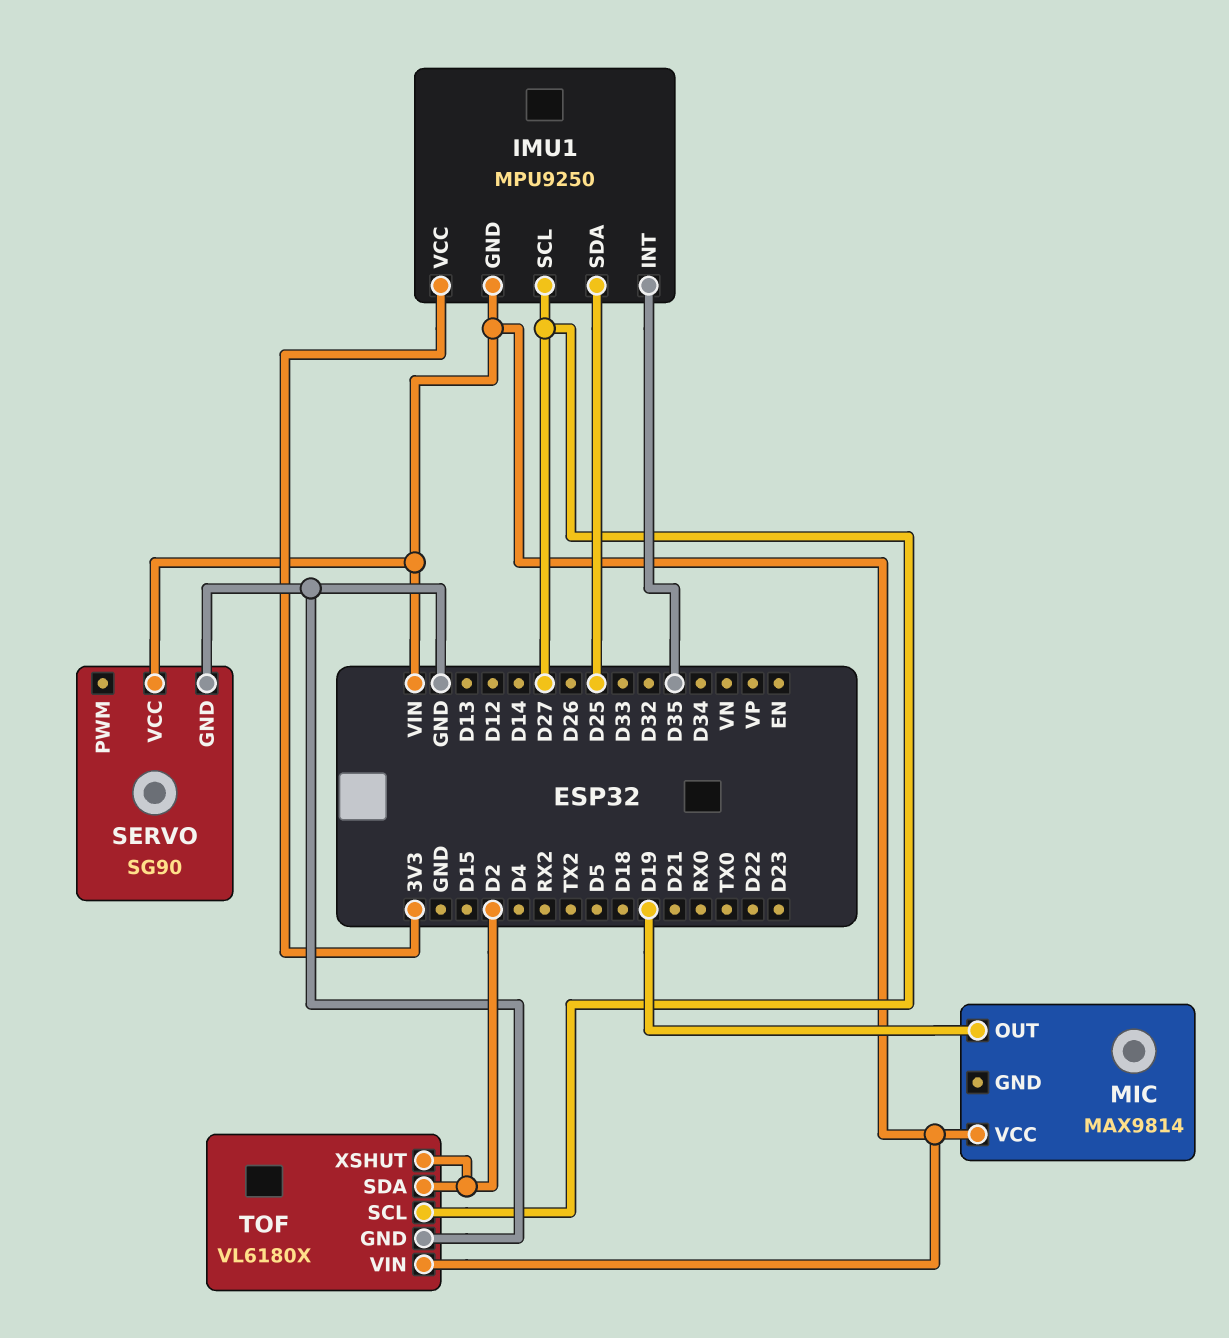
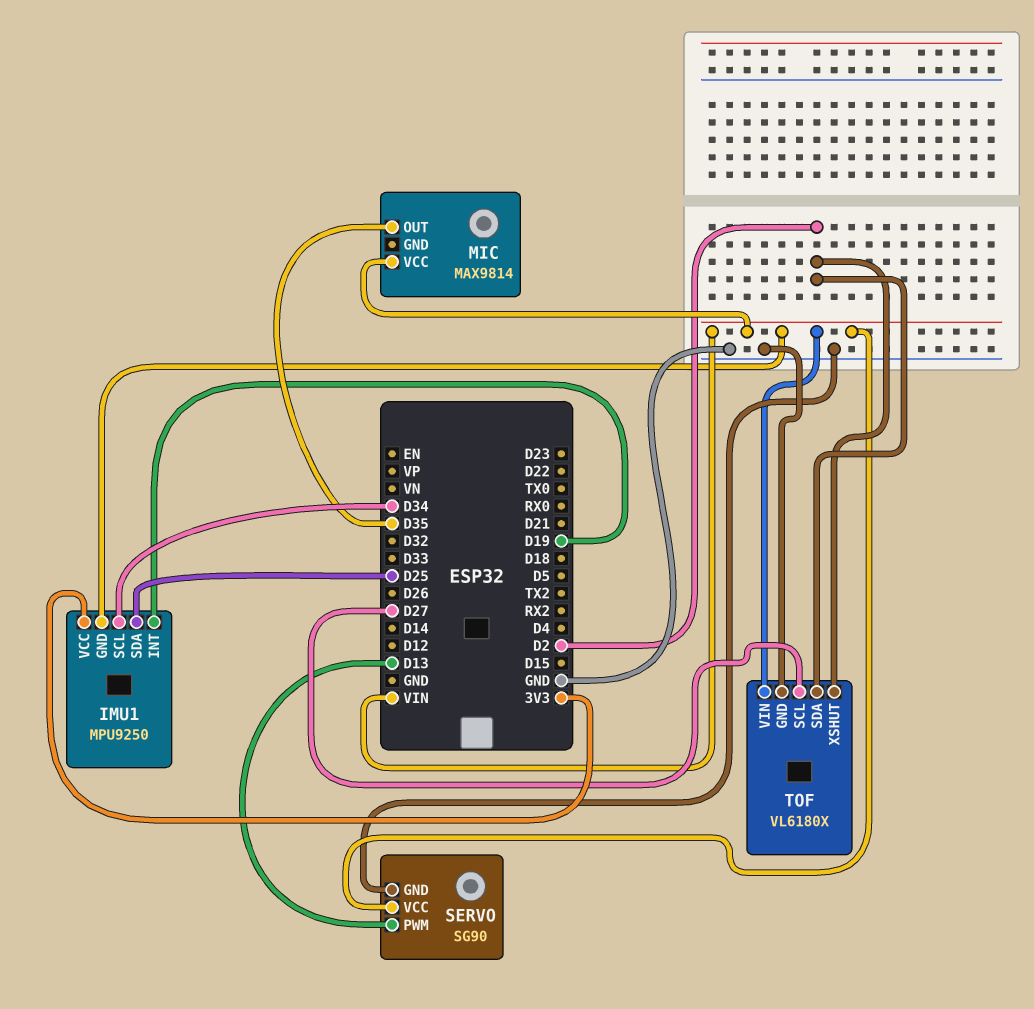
IMU1 pin INT: D35 -> D19
IMU1 pin SCL: D27 -> D34
MIC pin OUT: D19 -> D35
SERVO pin PWM: none -> D13

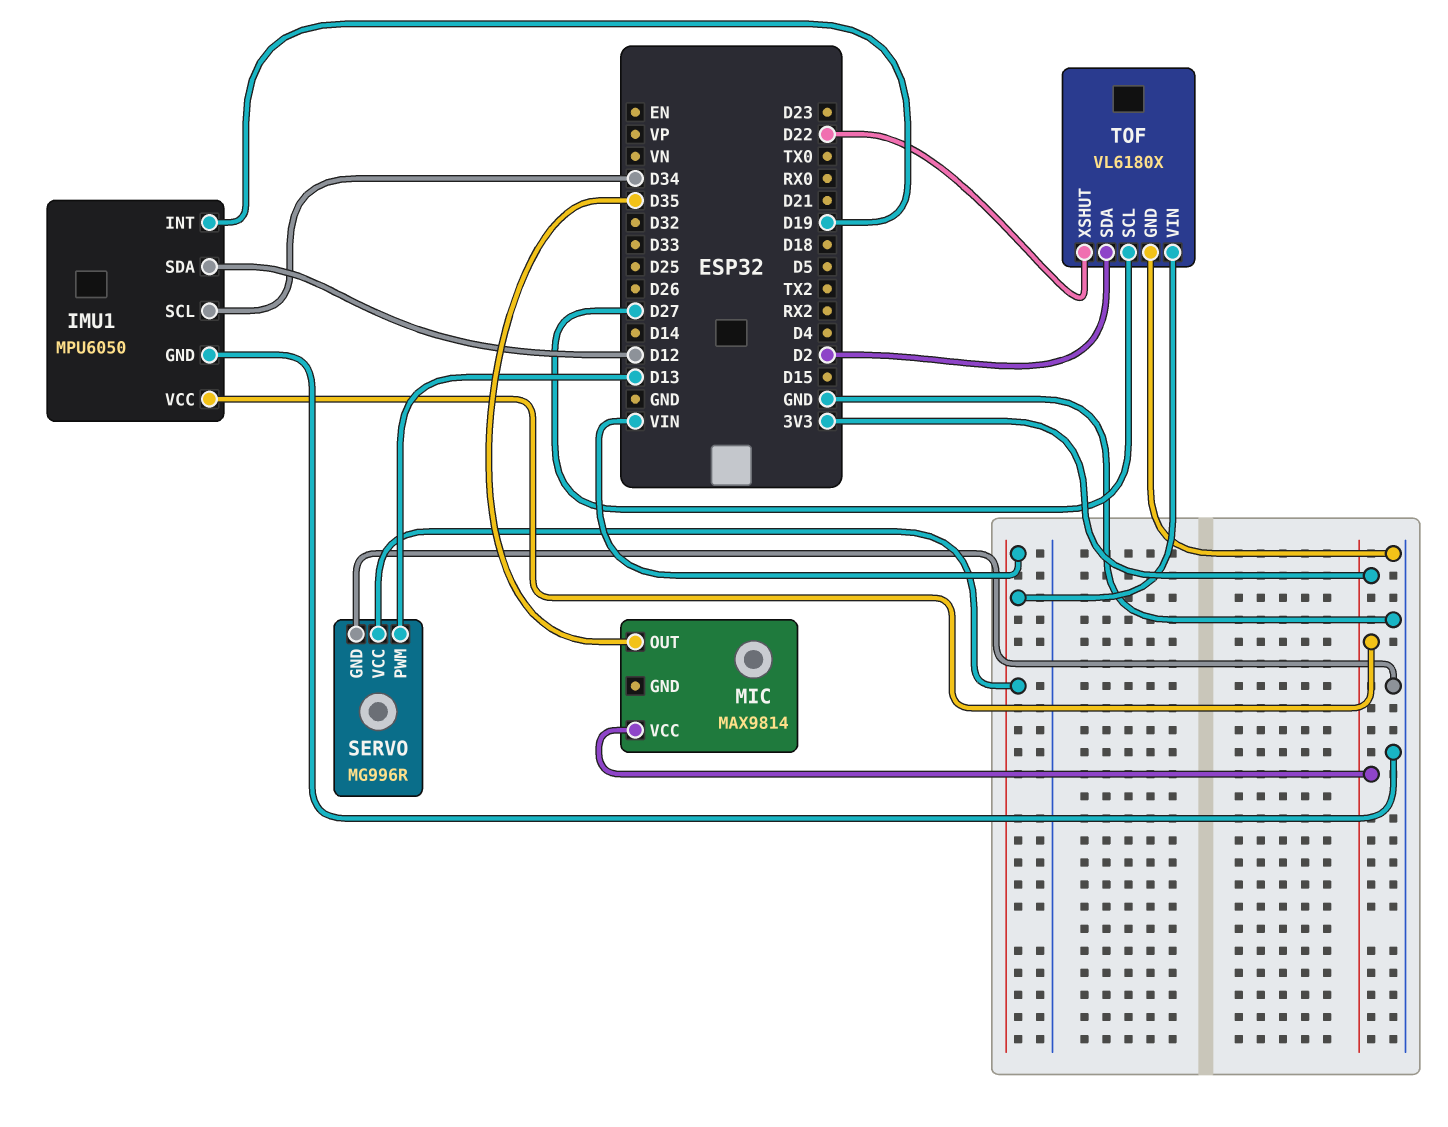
IMU1: MPU9250 -> MPU6050
IMU1 pin GND: VIN -> GND
IMU1 pin SDA: D25 -> D12
MIC pin VCC: VIN -> 3V3
SERVO: SG90 -> MG996R
TOF pin XSHUT: D2 -> D22

